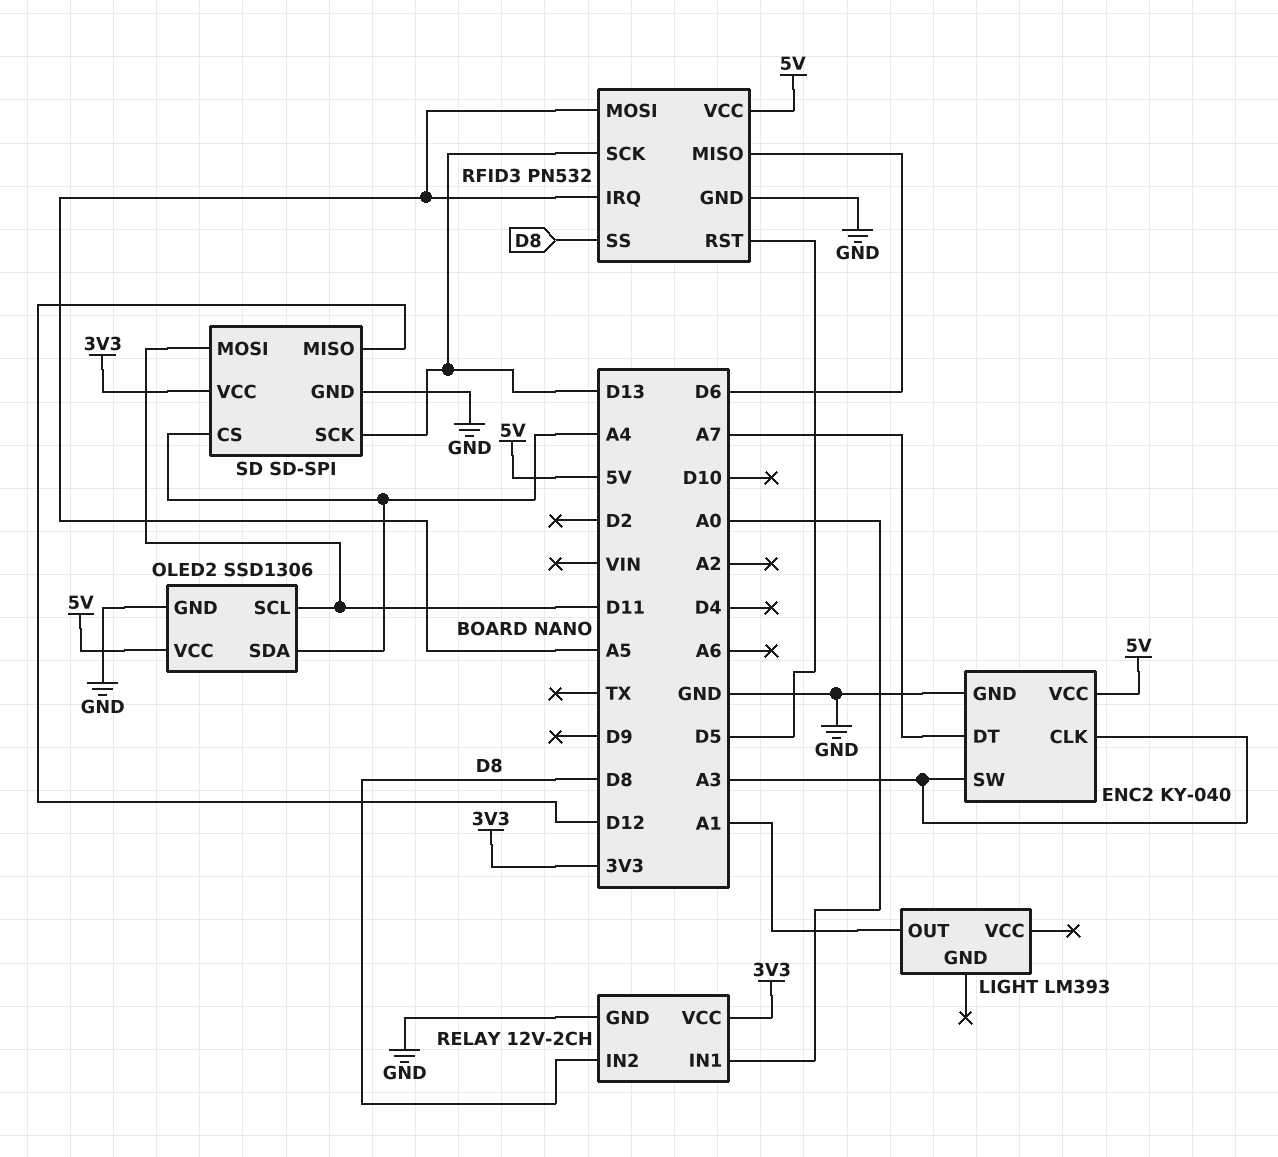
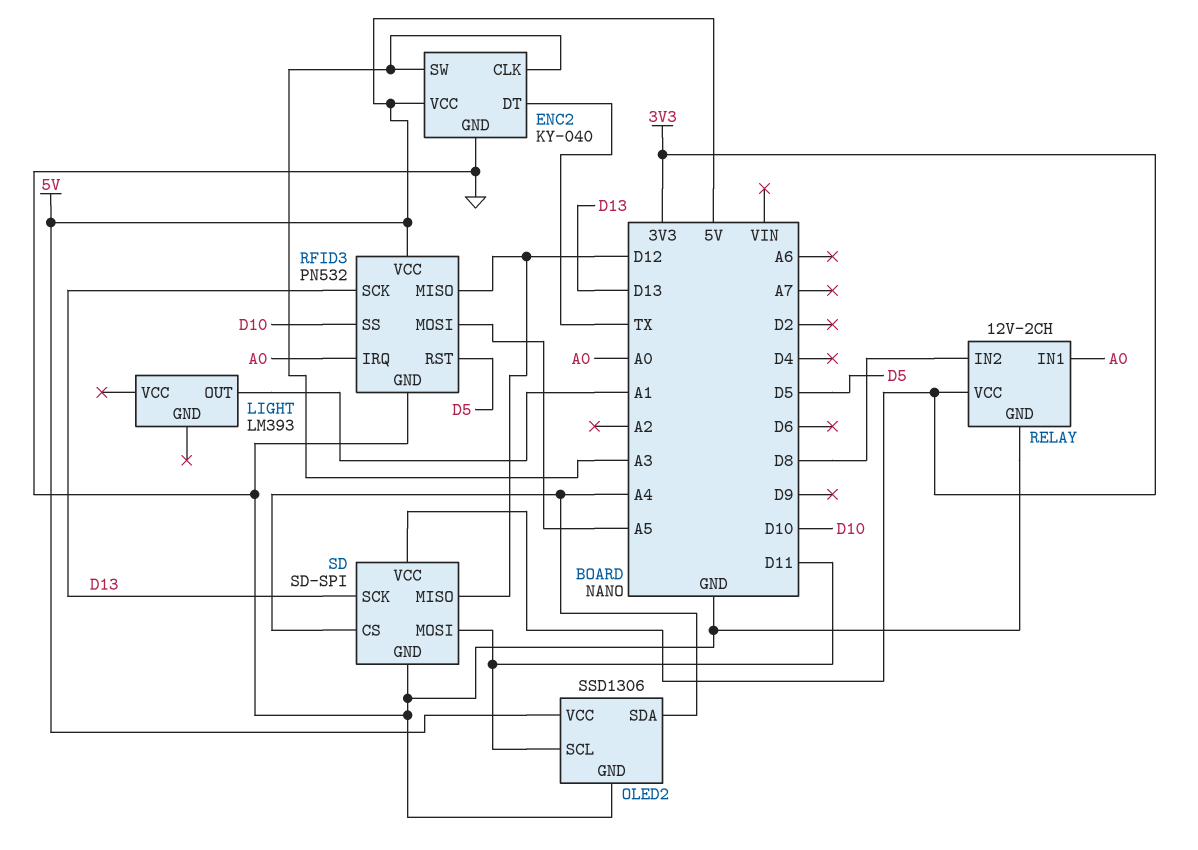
ENC2 pin DT: A7 -> TX
RFID3 pin IRQ: A5 -> A0
RFID3 pin MISO: D6 -> D12
RFID3 pin SS: D8 -> D10

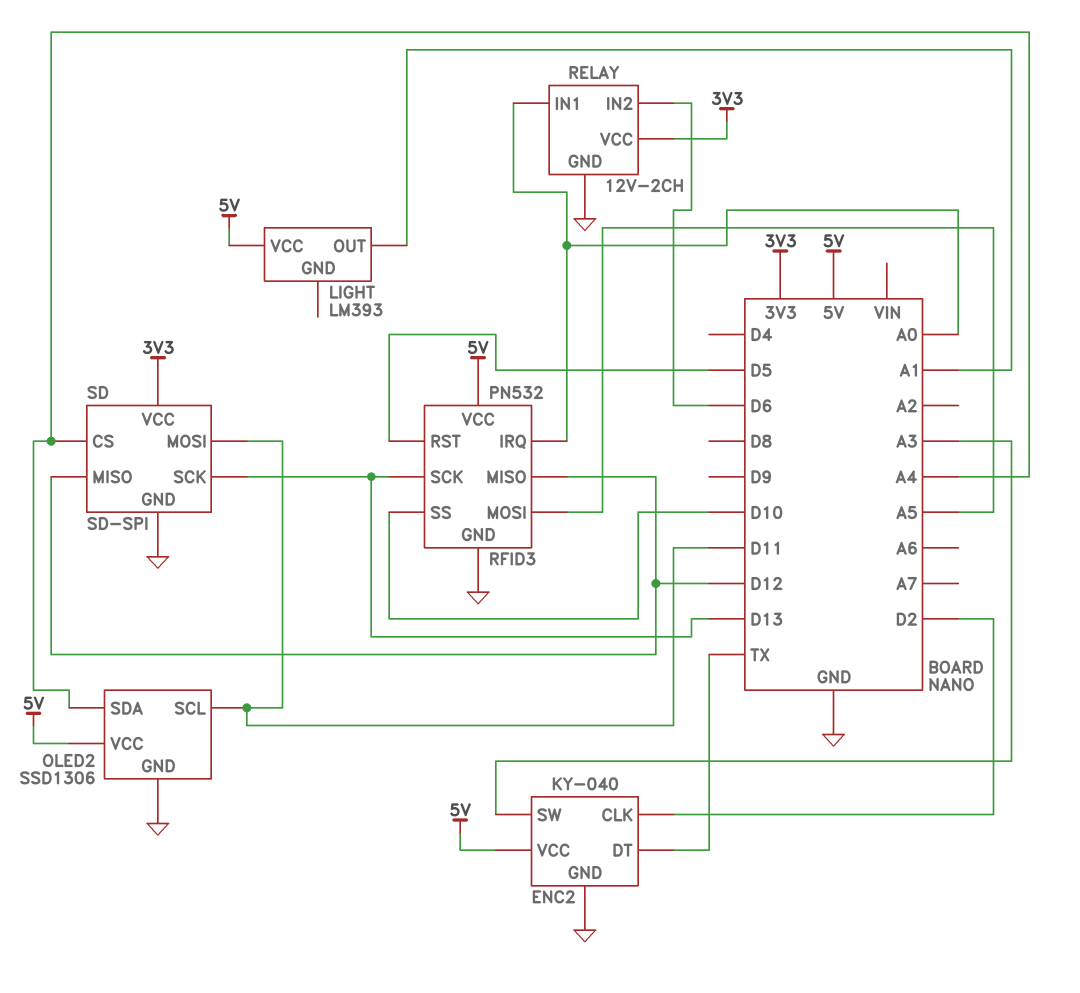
ENC2 pin CLK: A3 -> D2
LIGHT pin VCC: none -> 5V
RELAY pin IN2: D8 -> D6

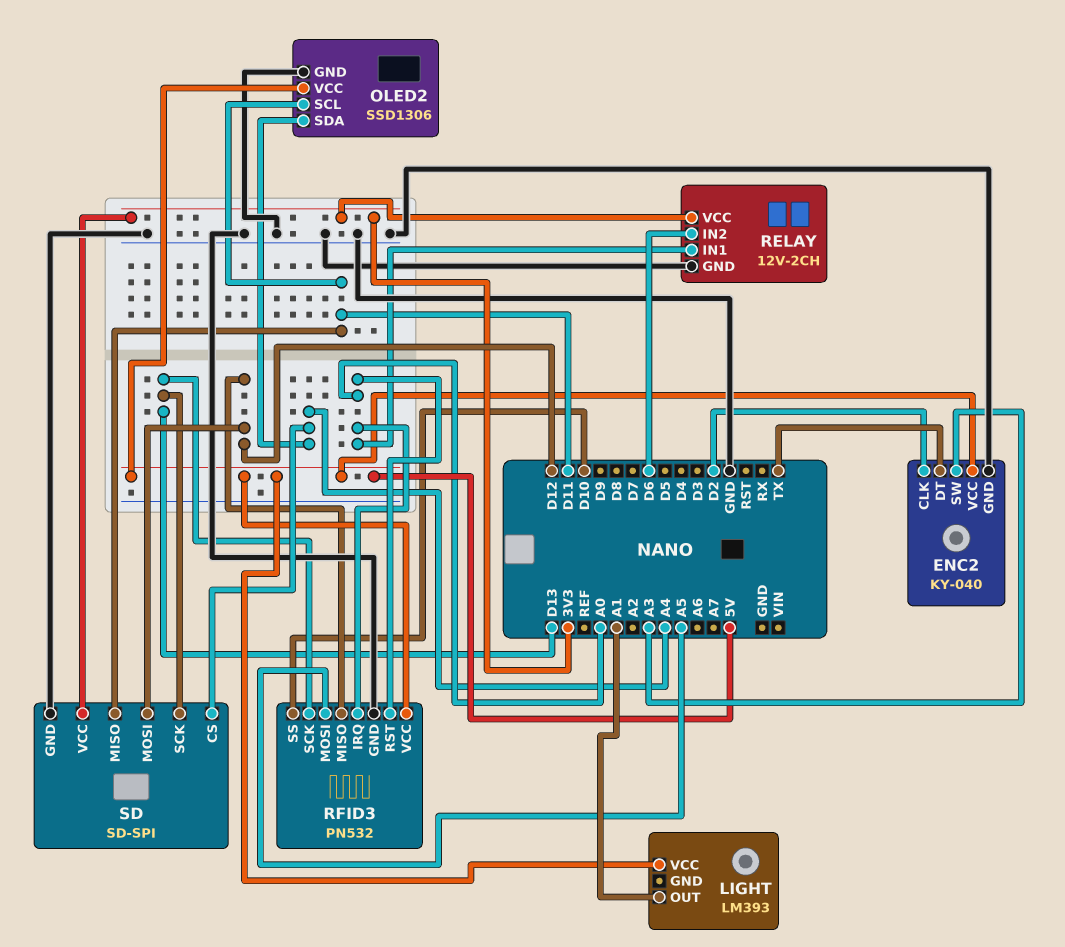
RFID3 pin RST: D5 -> A0
SD pin MISO: D12 -> D11
SD pin MOSI: D11 -> D12

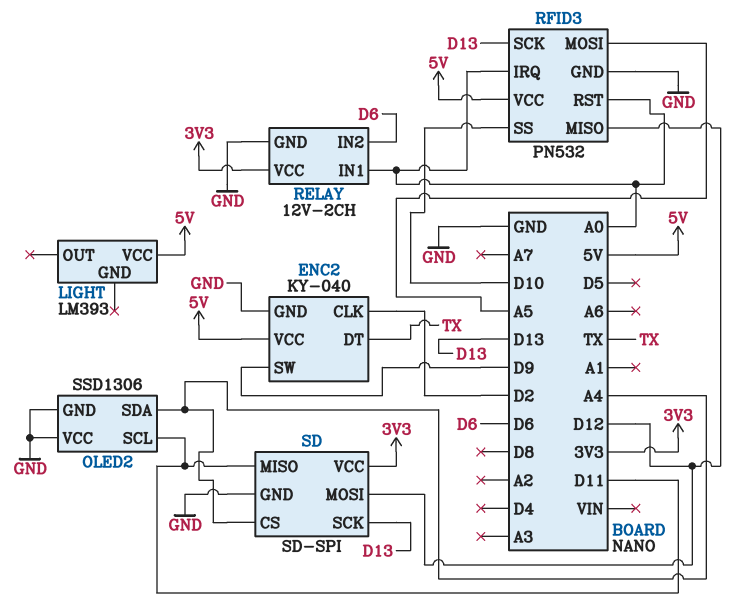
ENC2 pin SW: A3 -> D9
LIGHT pin OUT: A1 -> none
OLED2 pin VCC: 5V -> GND

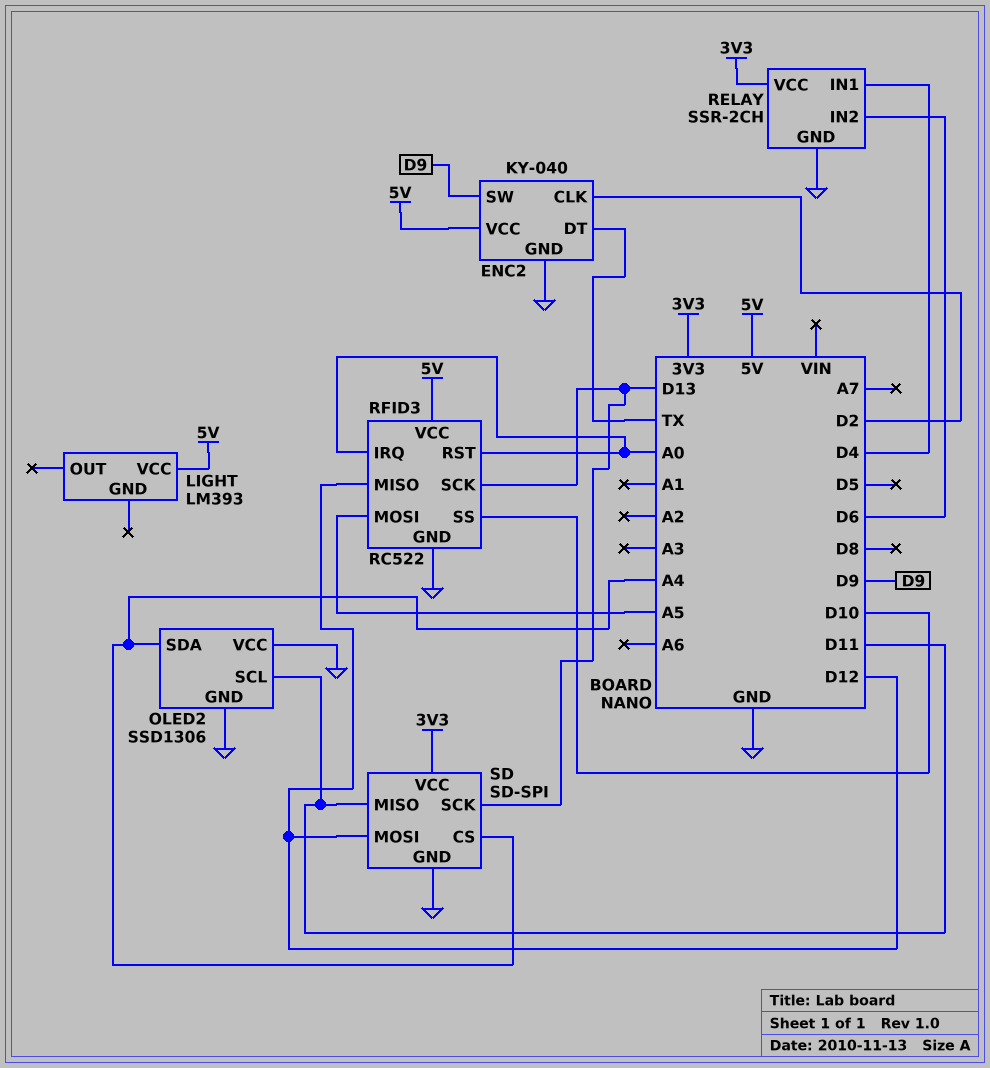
RELAY: 12V-2CH -> SSR-2CH
RELAY pin IN1: A0 -> D4
RFID3: PN532 -> RC522

